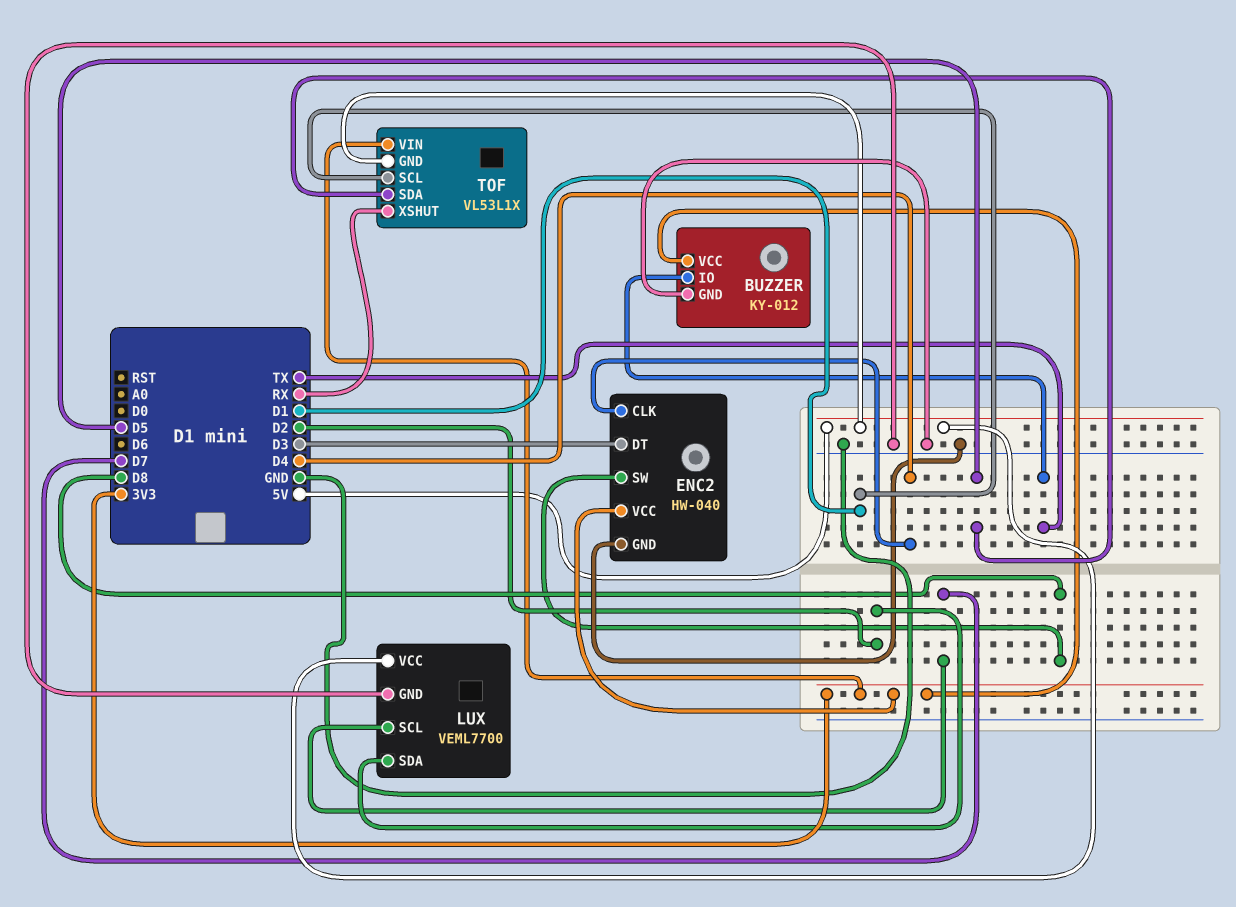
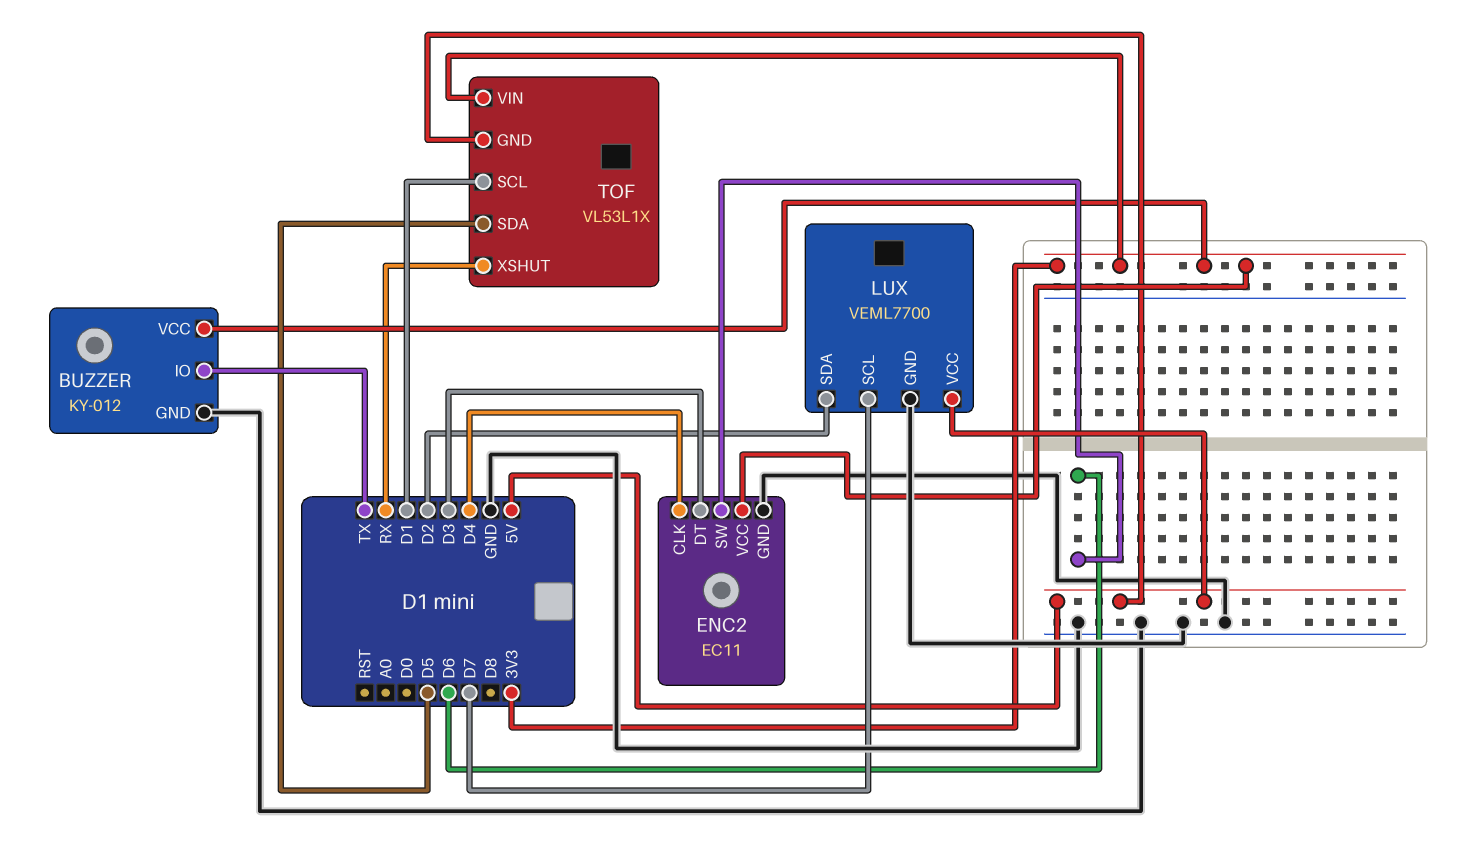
ENC2: HW-040 -> EC11
ENC2 pin SW: D8 -> D6

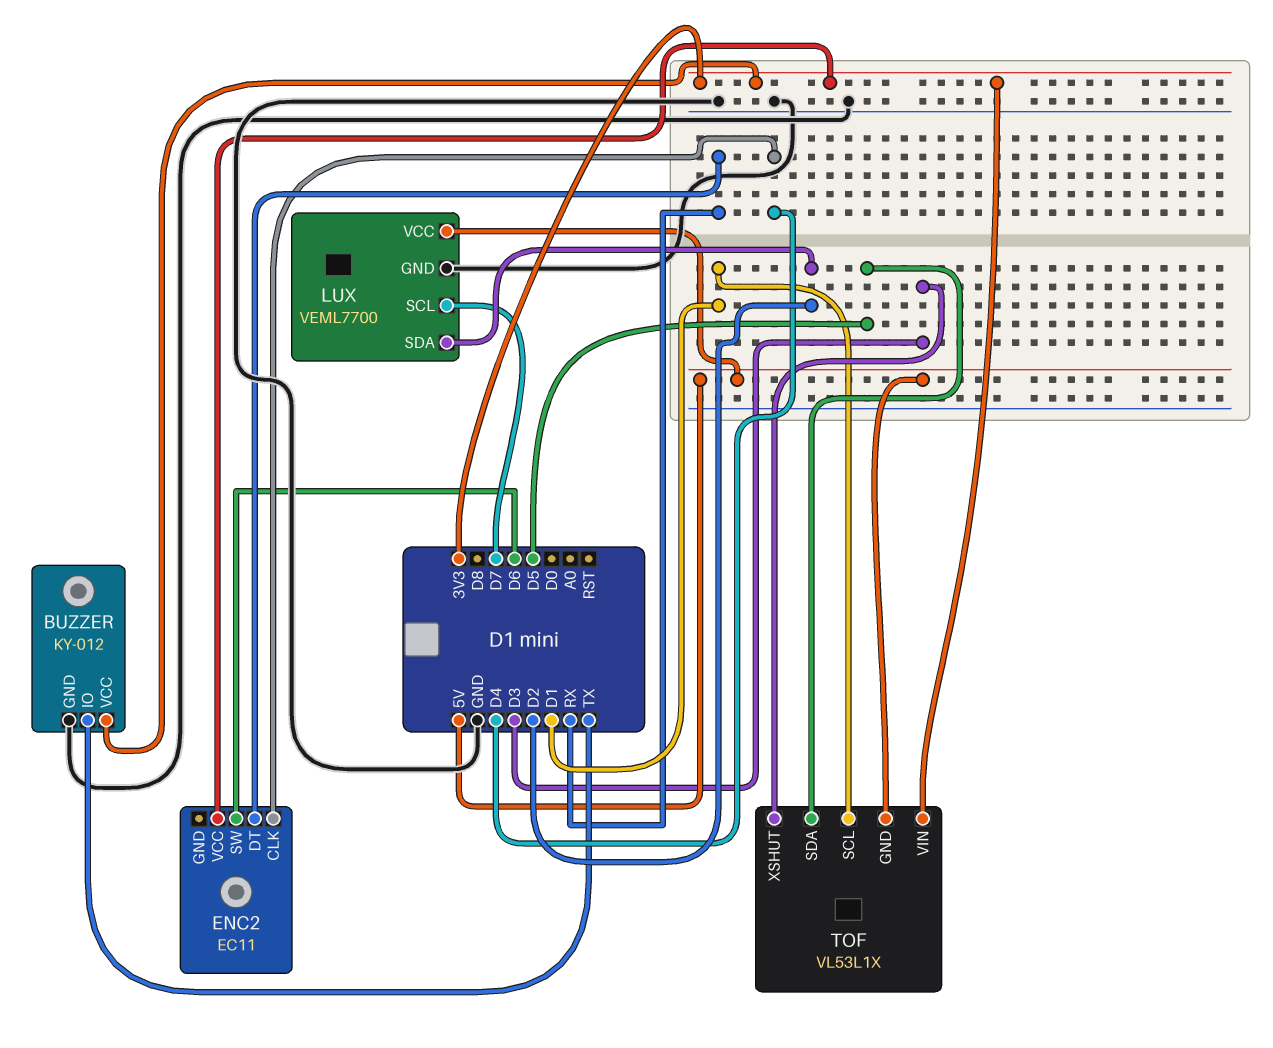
ENC2 pin DT: D3 -> RX
ENC2 pin GND: GND -> none
TOF pin XSHUT: RX -> D3

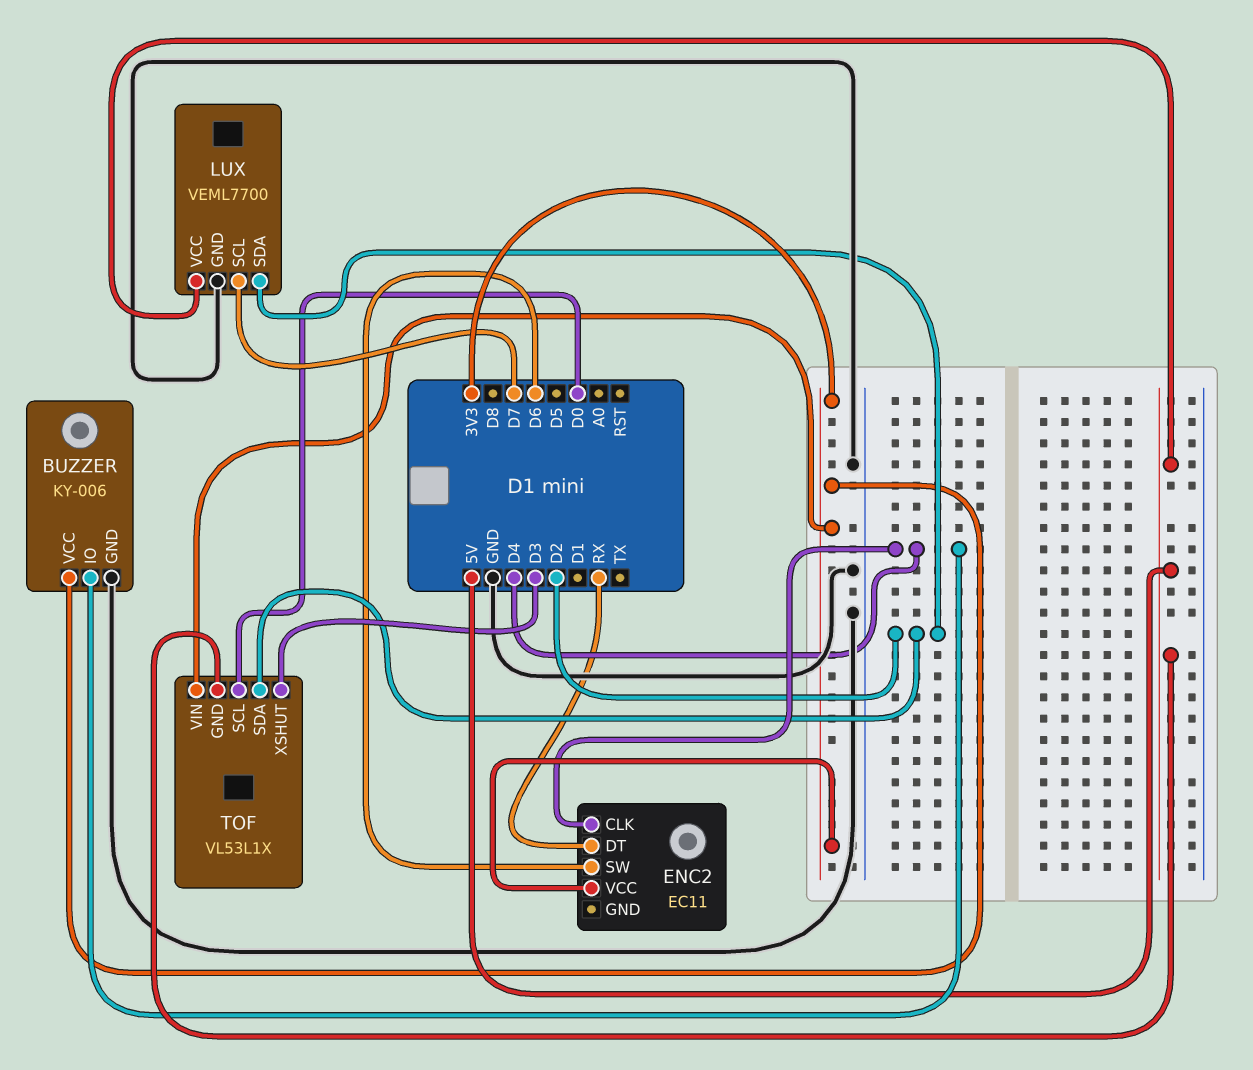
BUZZER: KY-012 -> KY-006
BUZZER pin IO: TX -> D4
TOF pin SCL: D1 -> D0
TOF pin SDA: D5 -> D2

